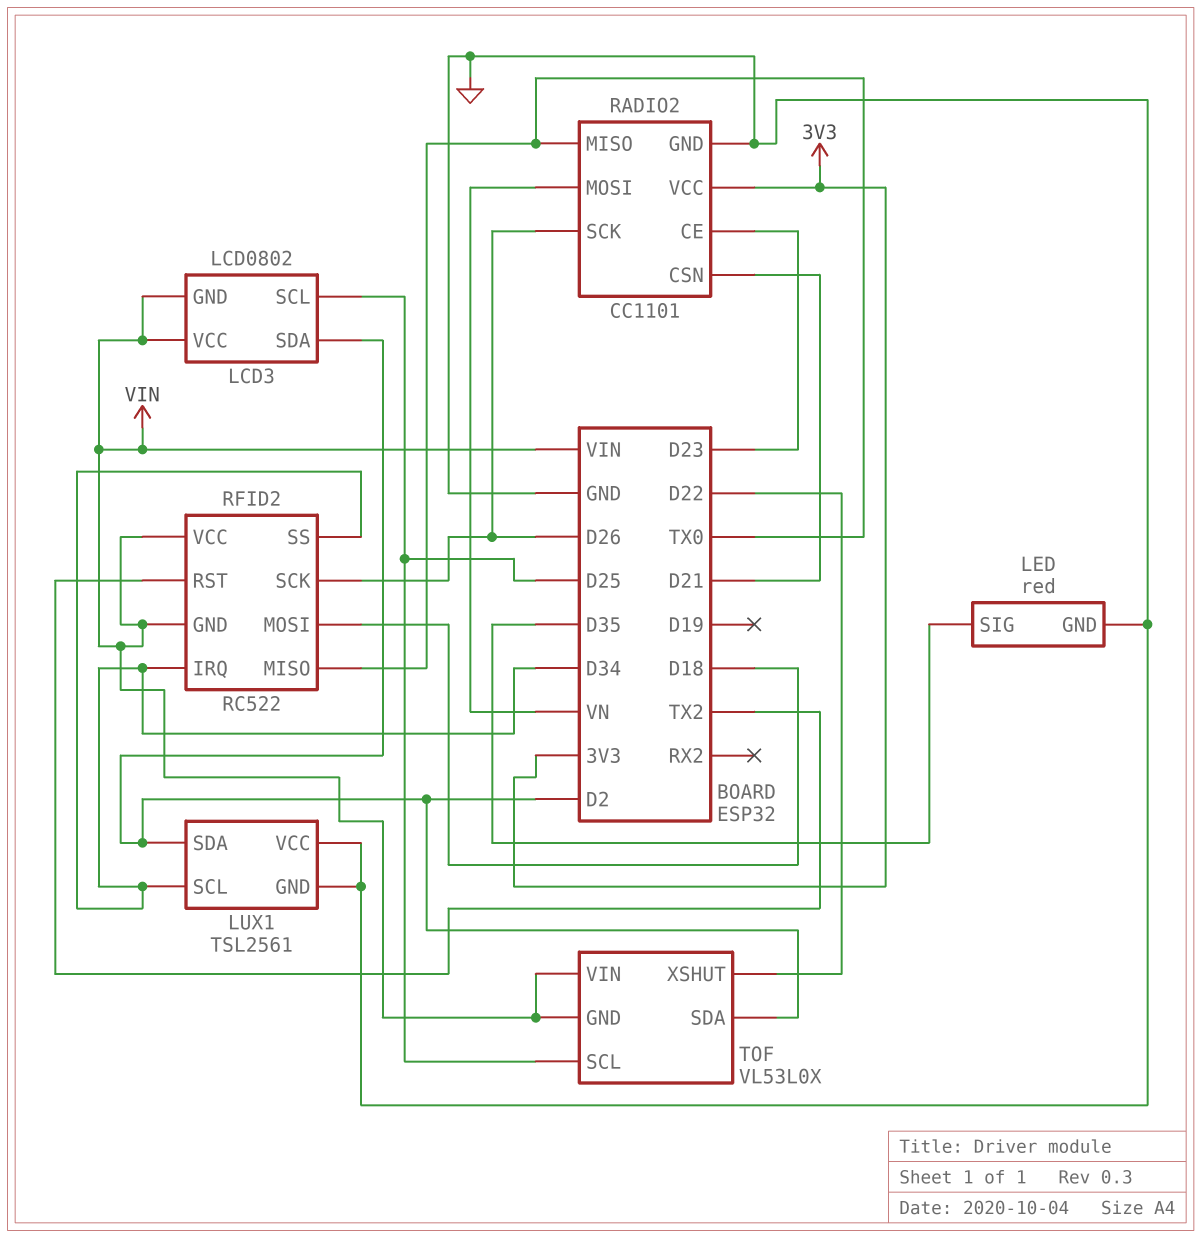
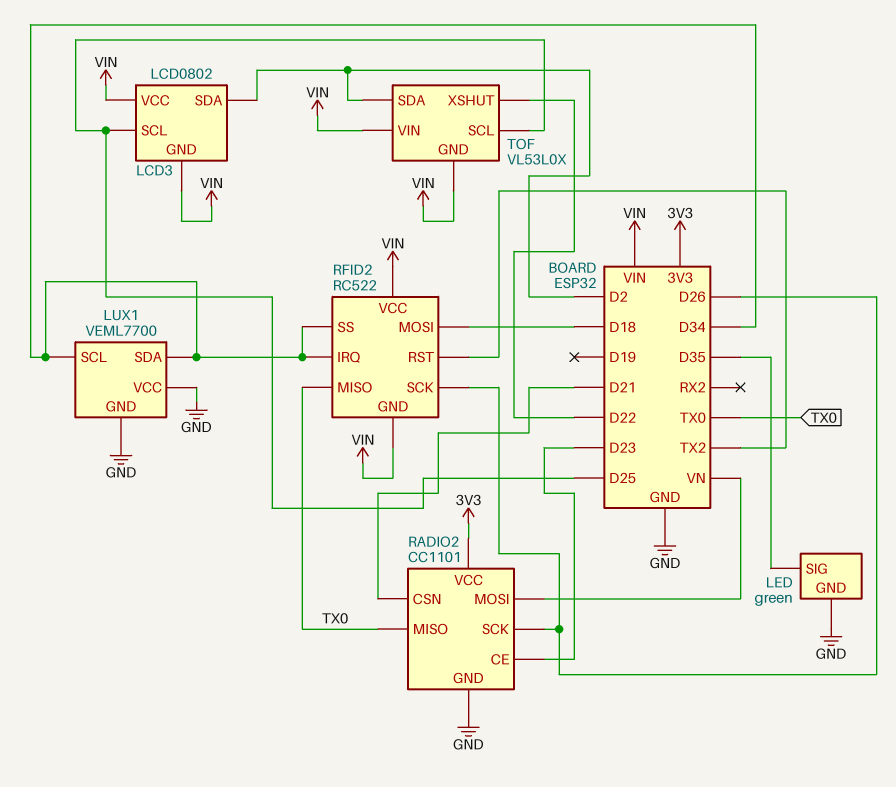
LED: red -> green
LUX1: TSL2561 -> VEML7700
LUX1 pin SDA: D2 -> D34

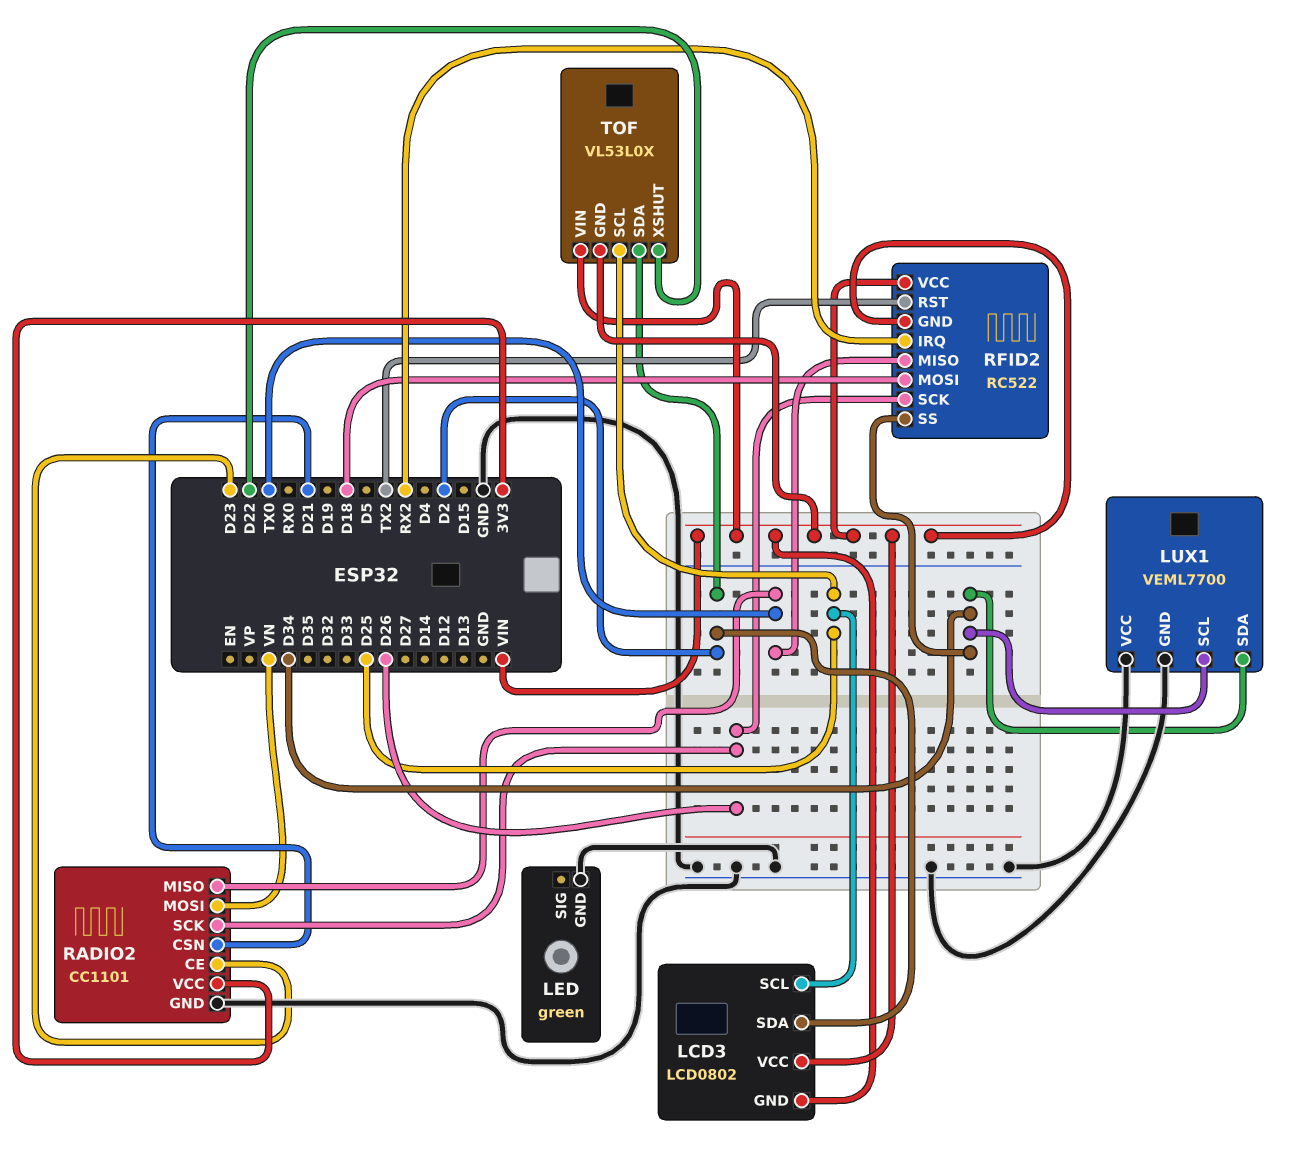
LED pin SIG: D35 -> none
RFID2 pin IRQ: D34 -> RX2

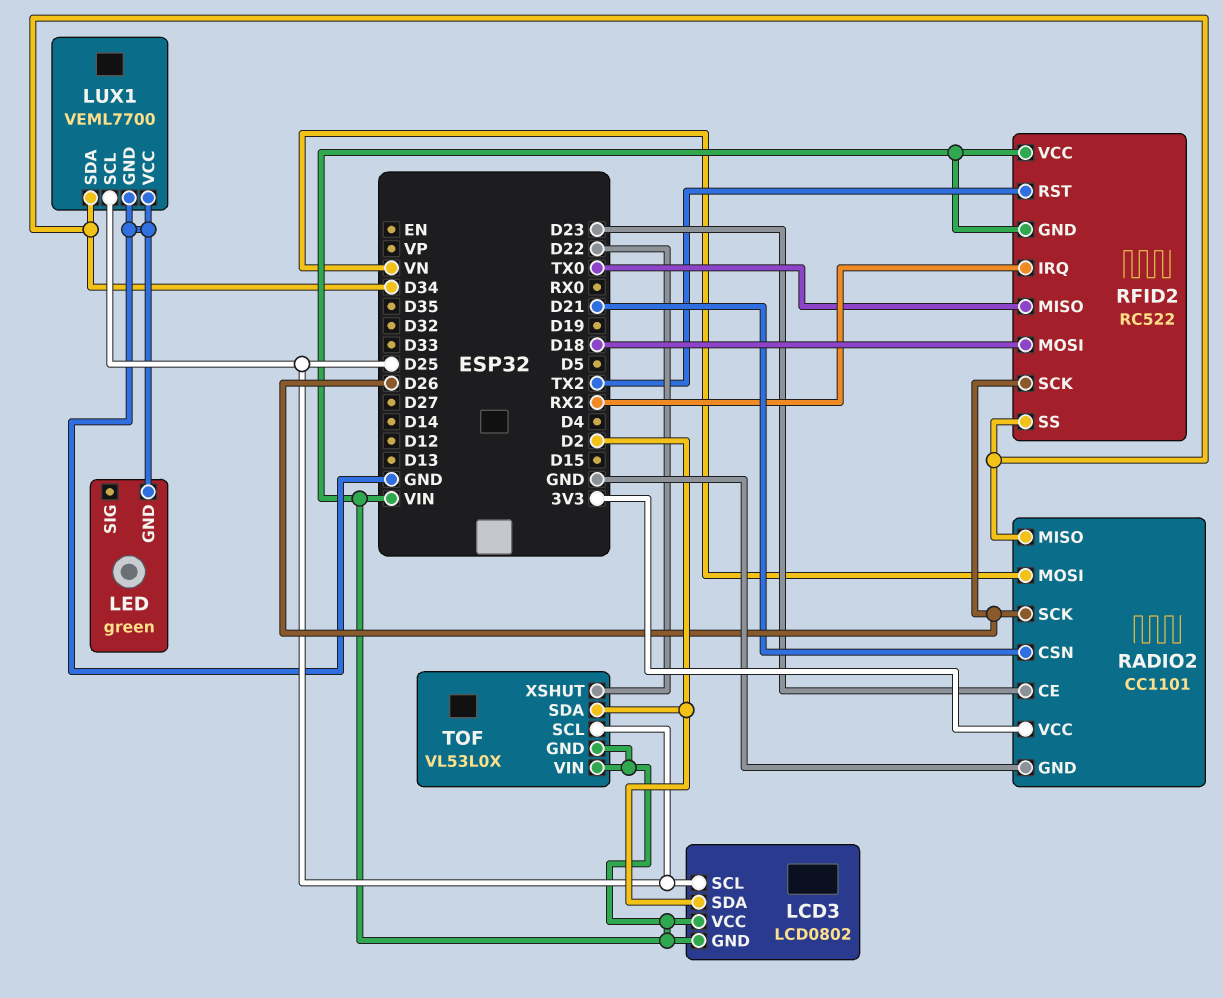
LUX1 pin SCL: D34 -> D25
RADIO2 pin MISO: TX0 -> D34

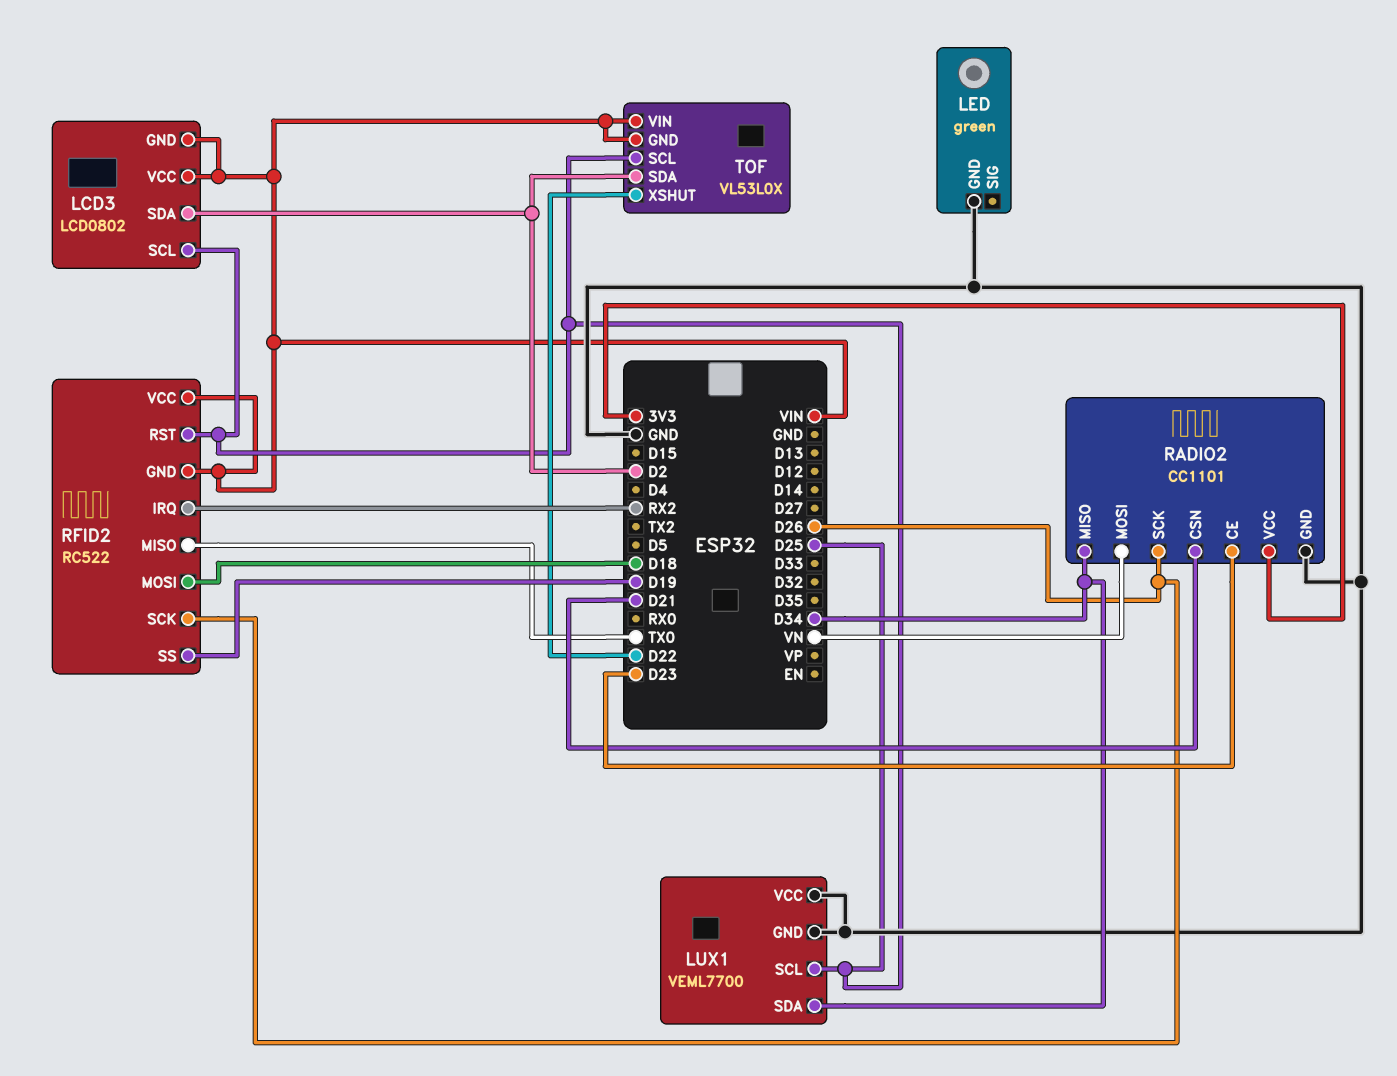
RFID2 pin RST: TX2 -> D25
RFID2 pin SS: D34 -> D19

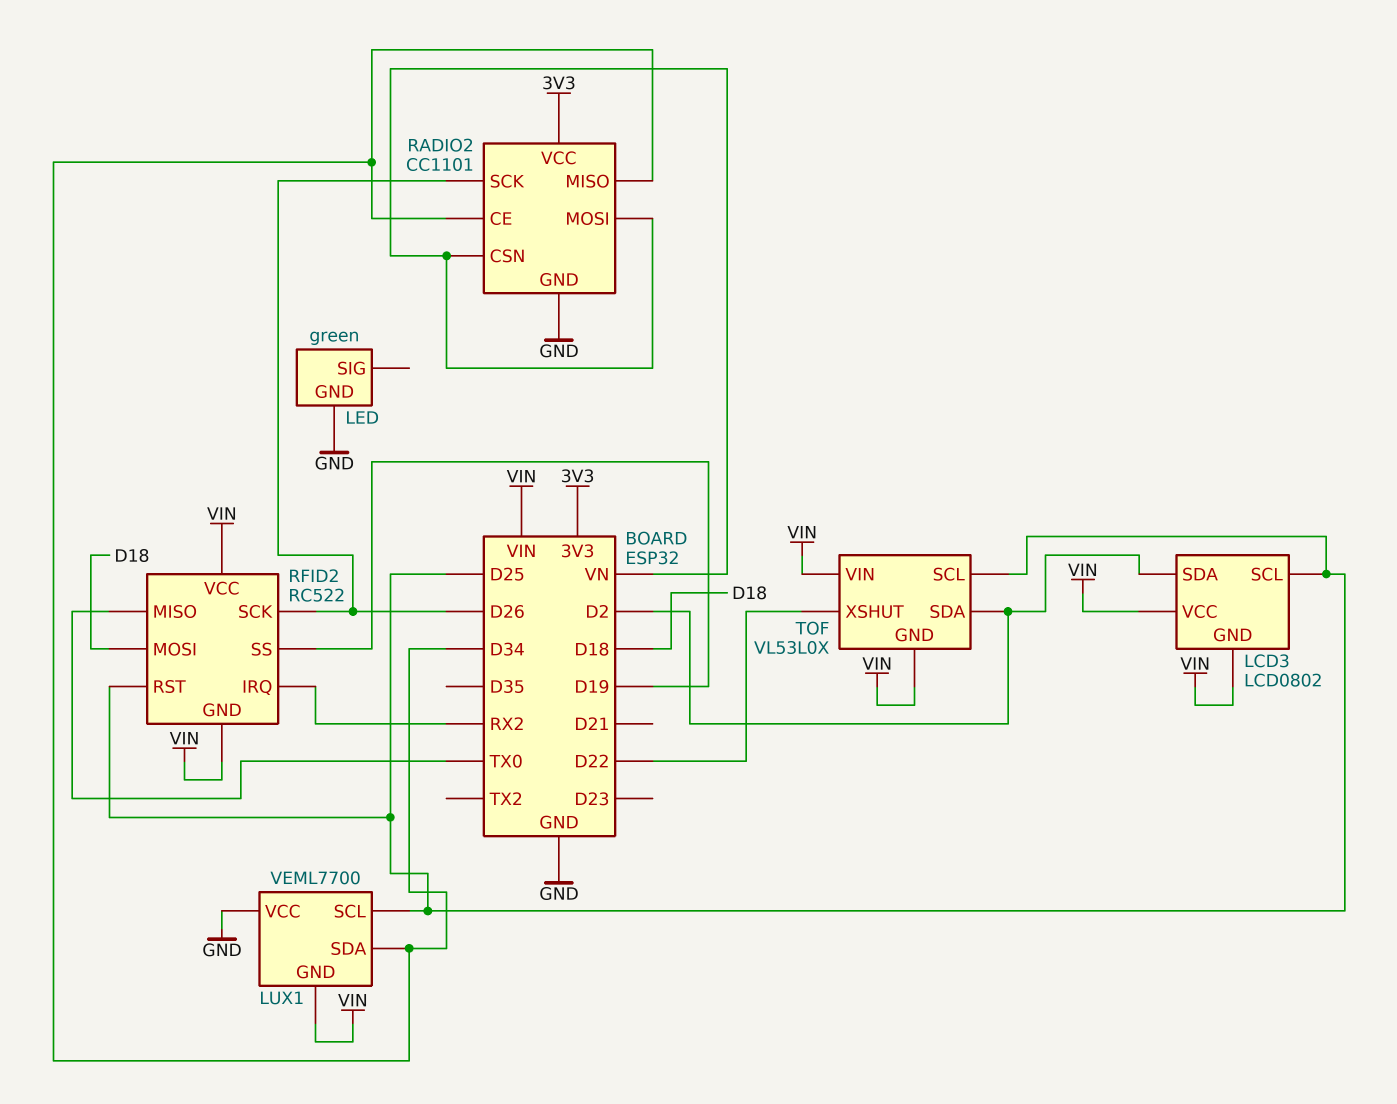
LUX1 pin GND: GND -> VIN
RADIO2 pin CE: D23 -> D34
RADIO2 pin CSN: D21 -> VN

